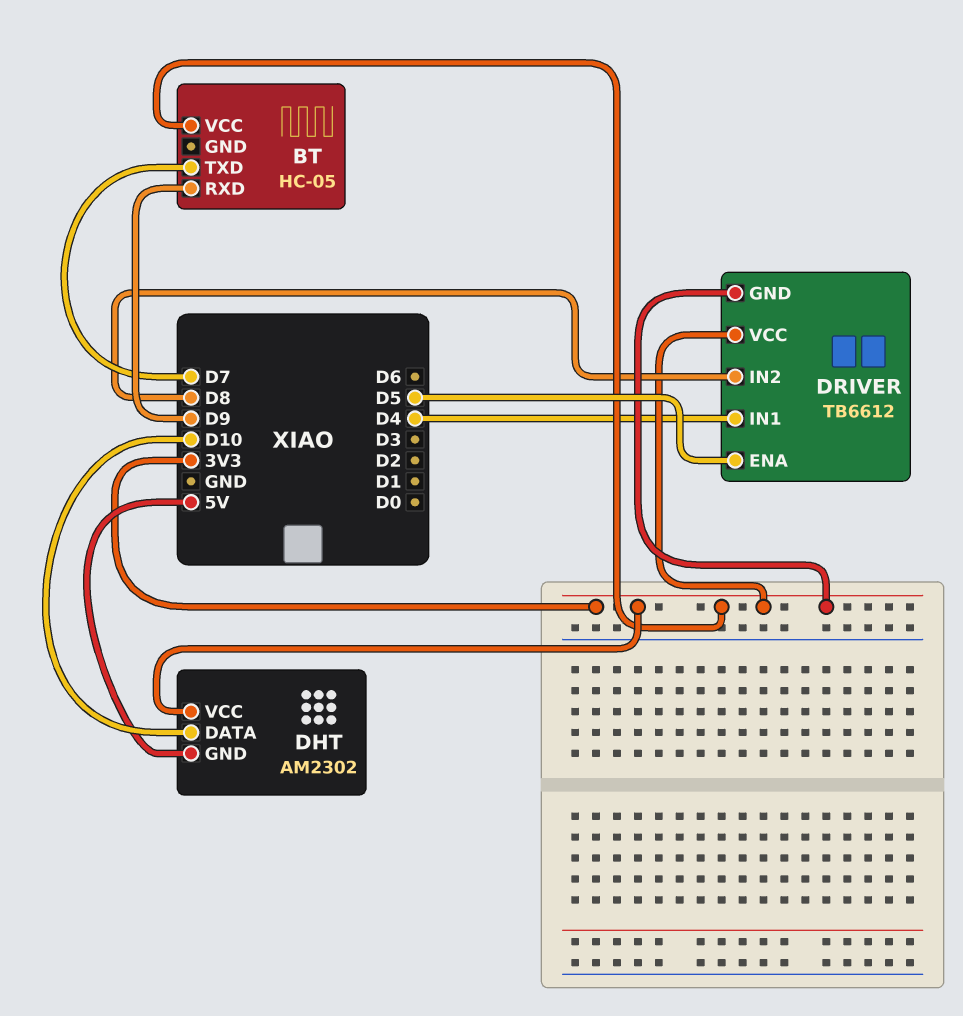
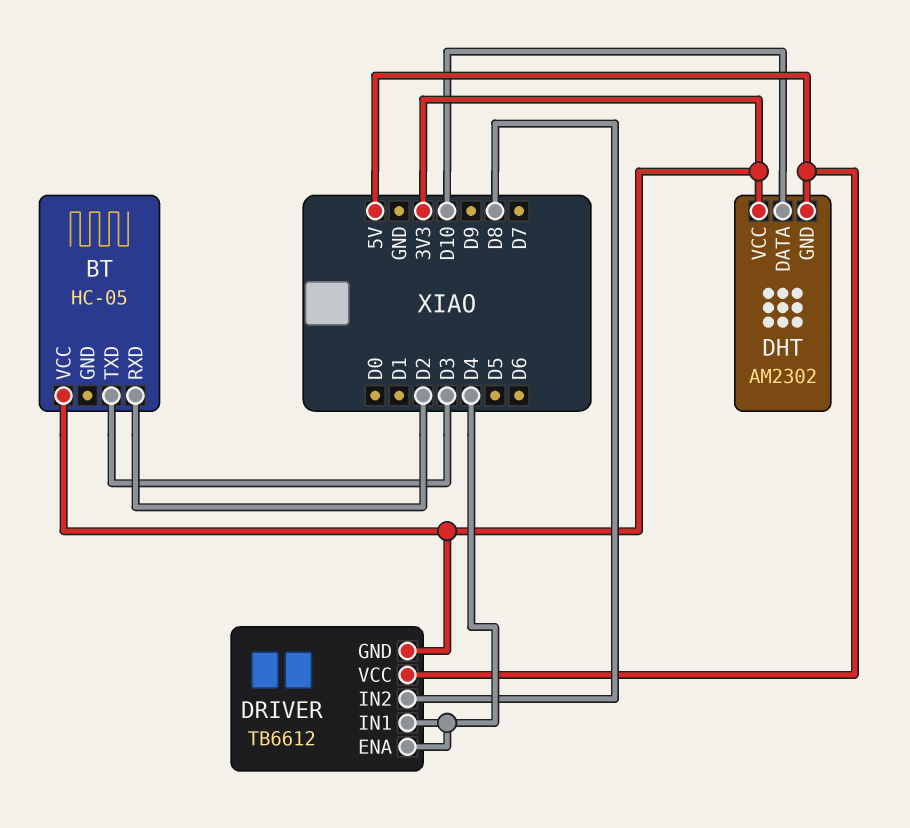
BT pin RXD: D9 -> D2
BT pin TXD: D7 -> D3
DRIVER pin ENA: D5 -> D4
DRIVER pin VCC: 3V3 -> 5V

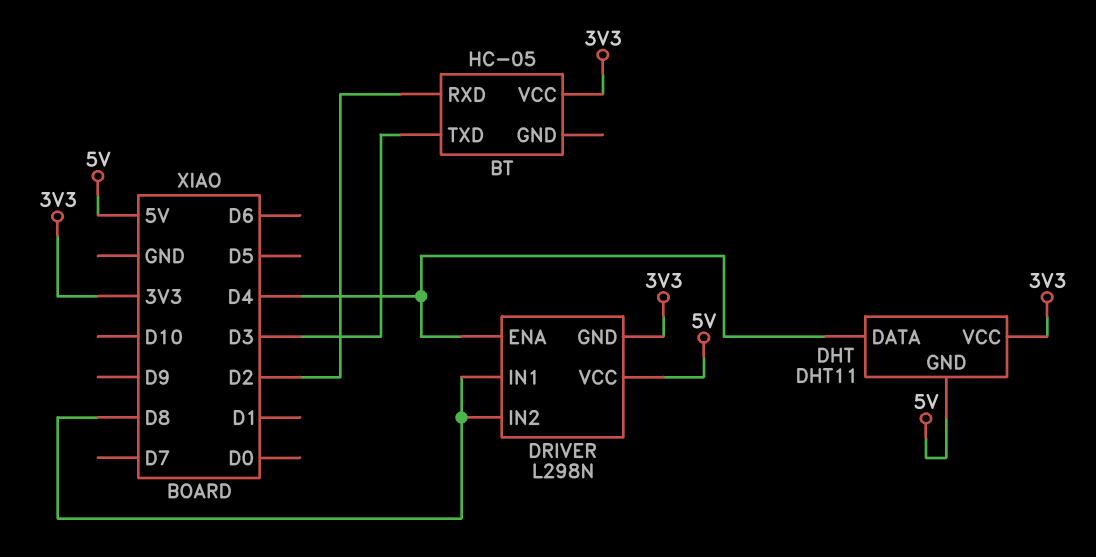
DHT: AM2302 -> DHT11
DHT pin DATA: D10 -> D4
DRIVER: TB6612 -> L298N
DRIVER pin IN1: D4 -> D8

